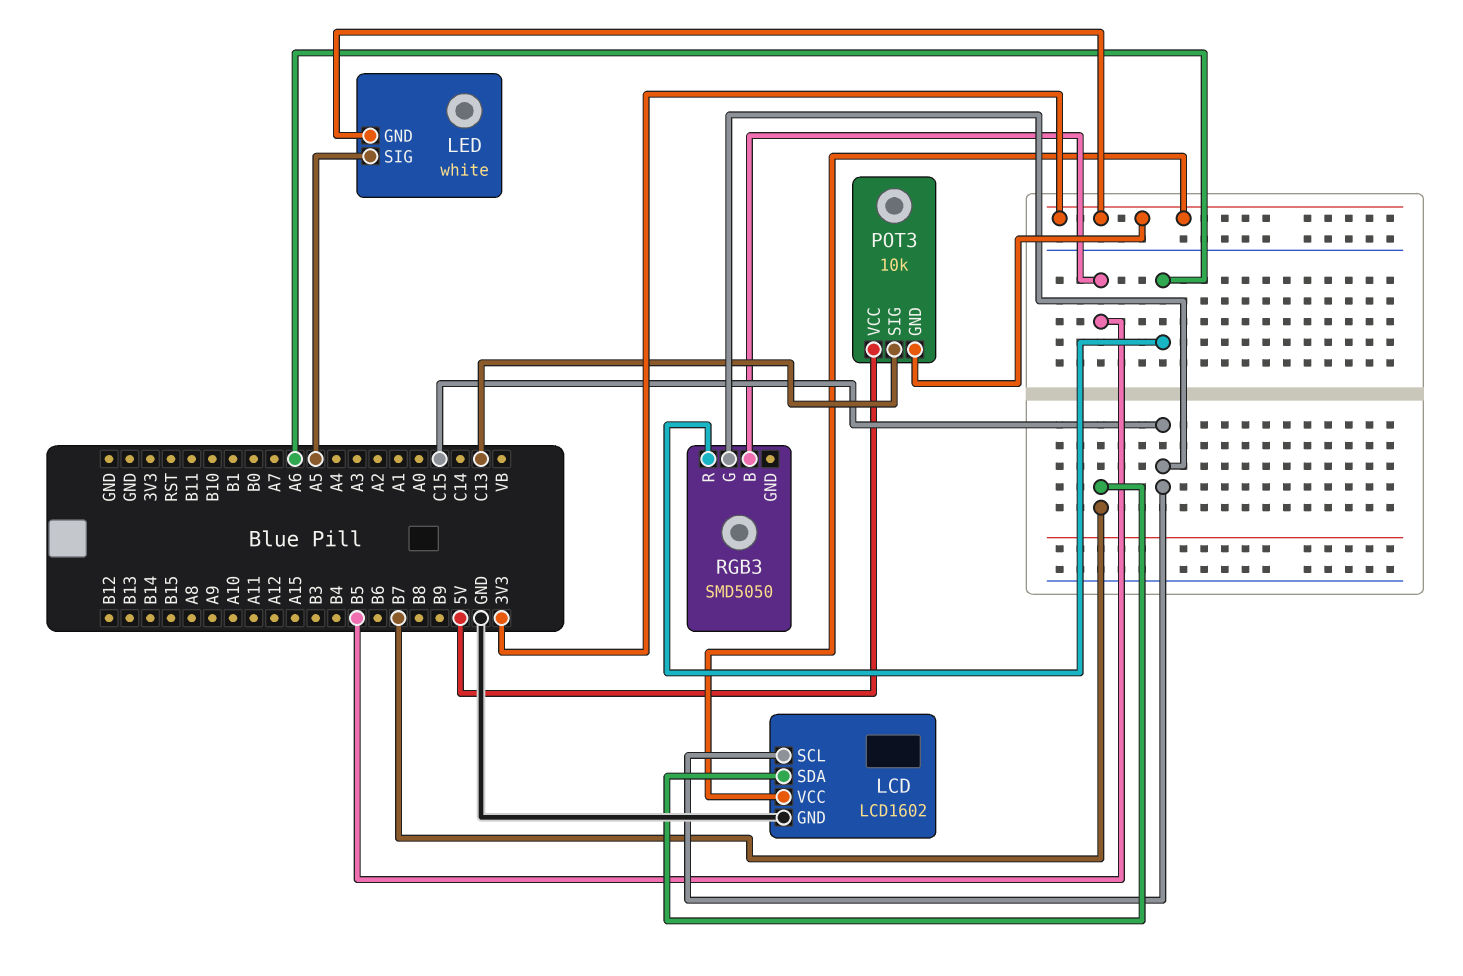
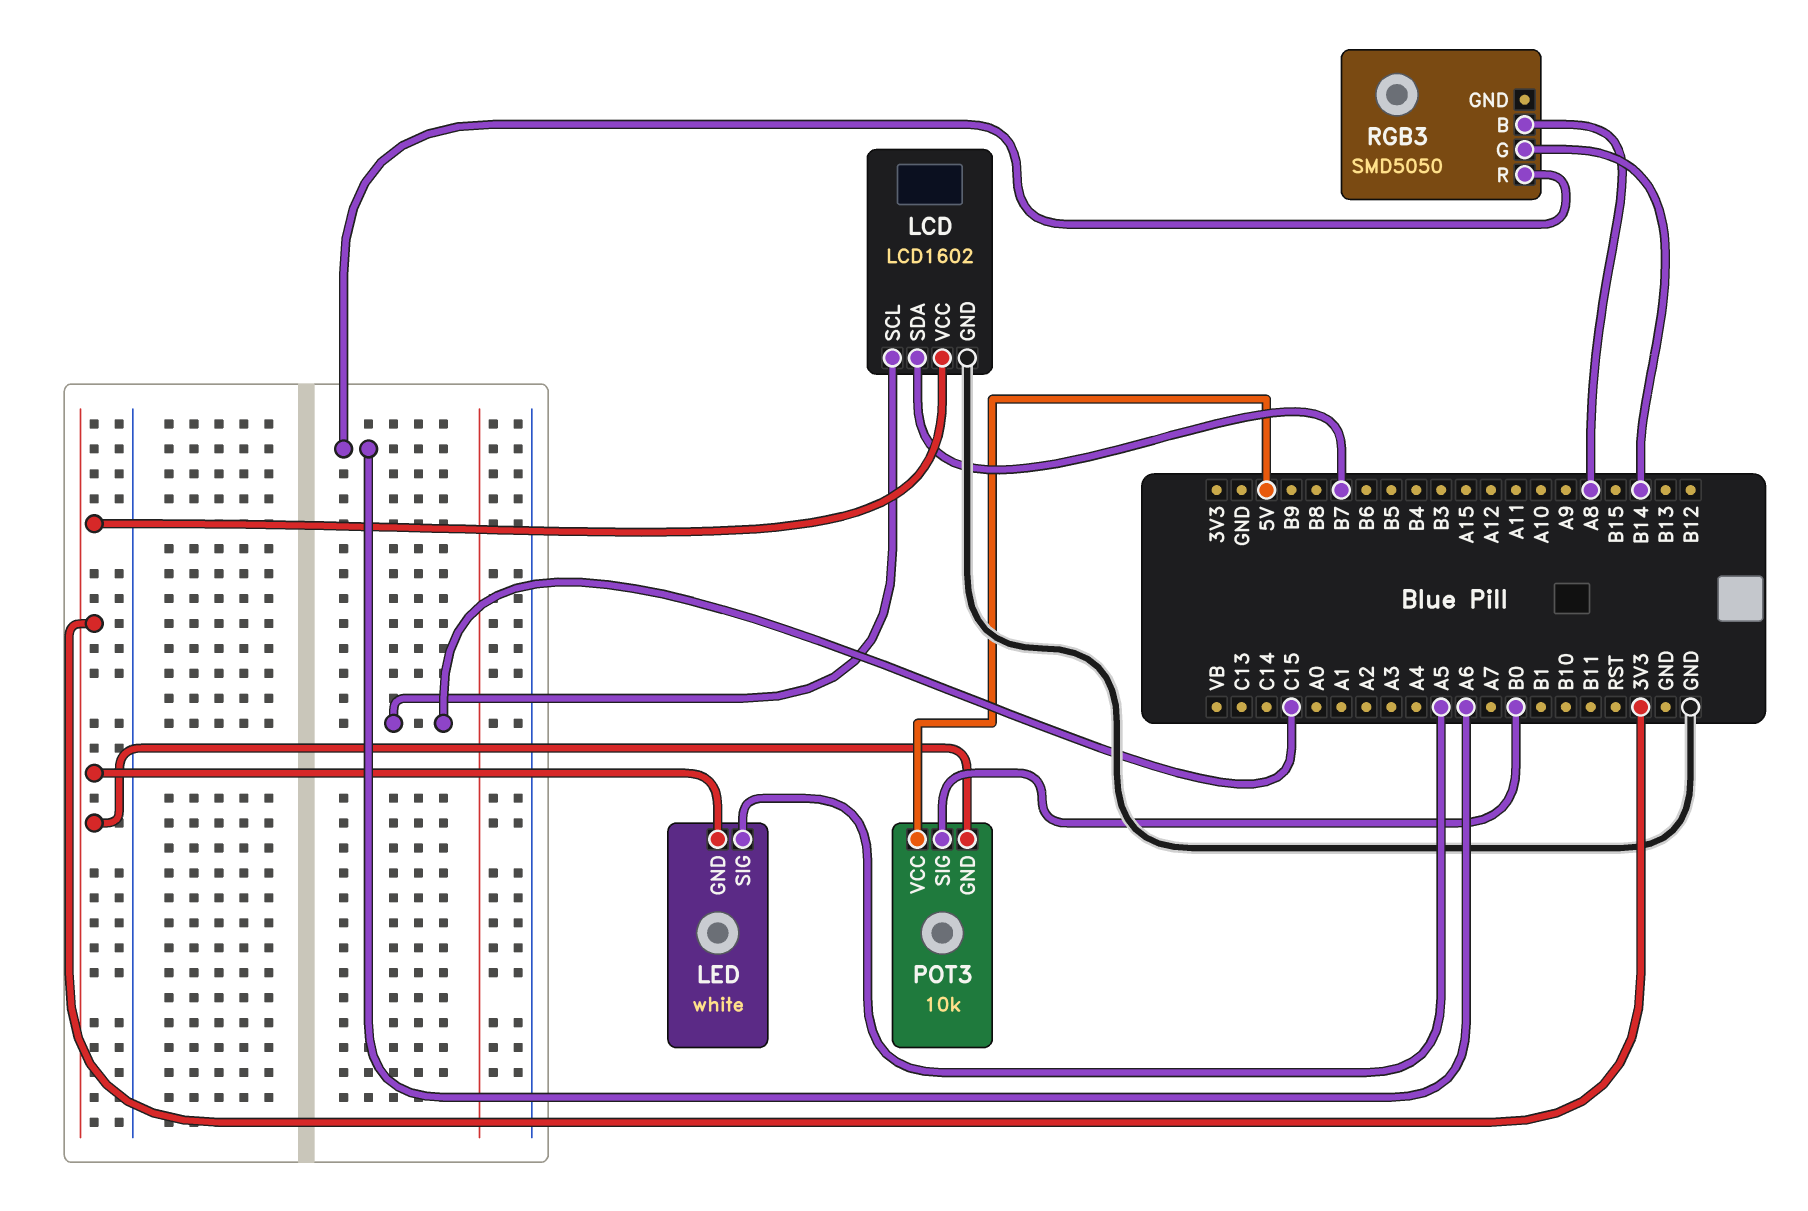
POT3 pin SIG: C13 -> B0
RGB3 pin B: B5 -> A8
RGB3 pin G: C15 -> B14

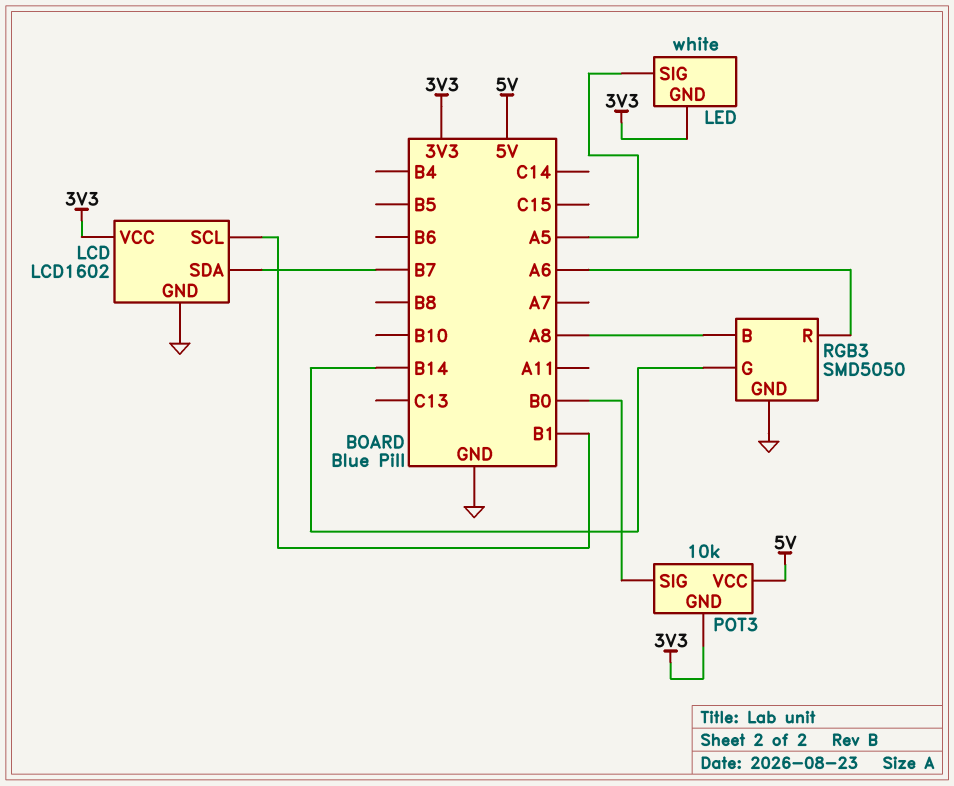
LCD pin SCL: C15 -> B1
RGB3 pin GND: none -> GND

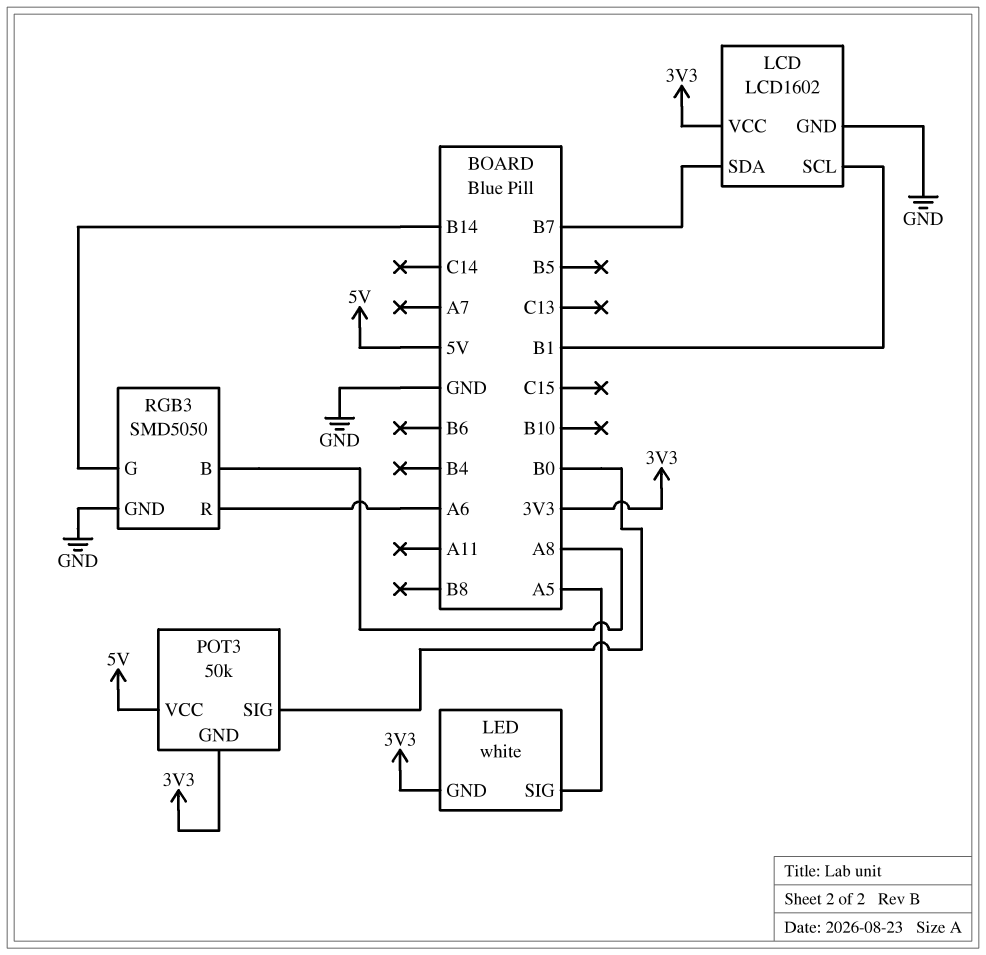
POT3: 10k -> 50k

